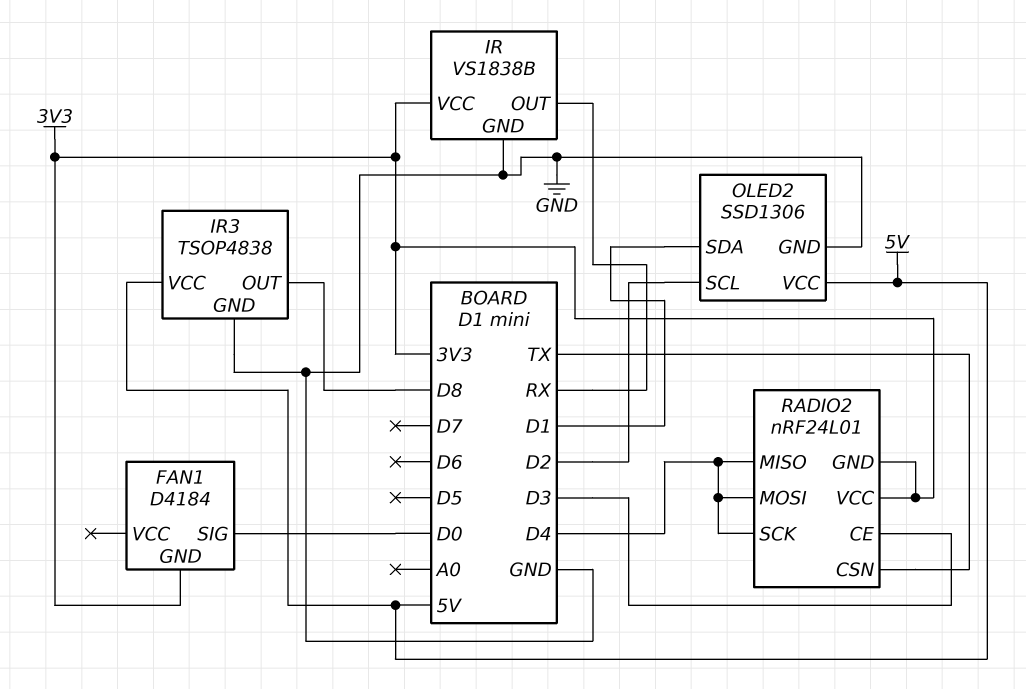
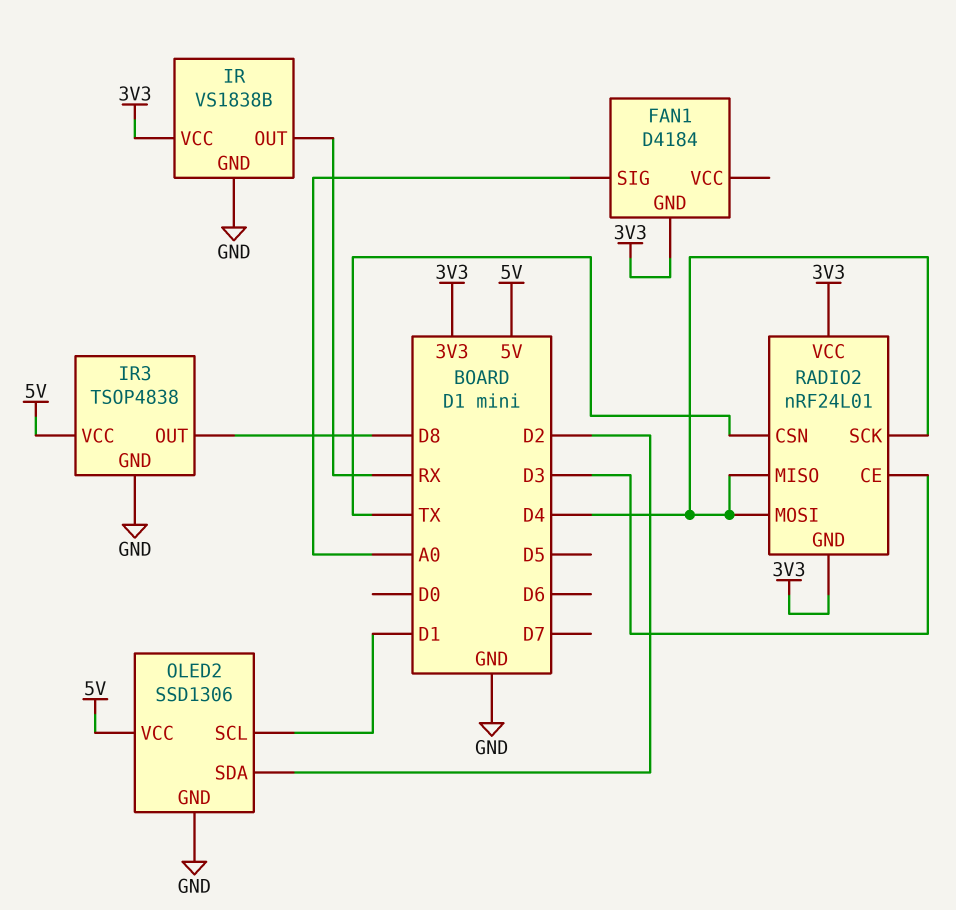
FAN1 pin SIG: D0 -> A0
OLED2 pin SCL: D2 -> D1
OLED2 pin SDA: D1 -> D2

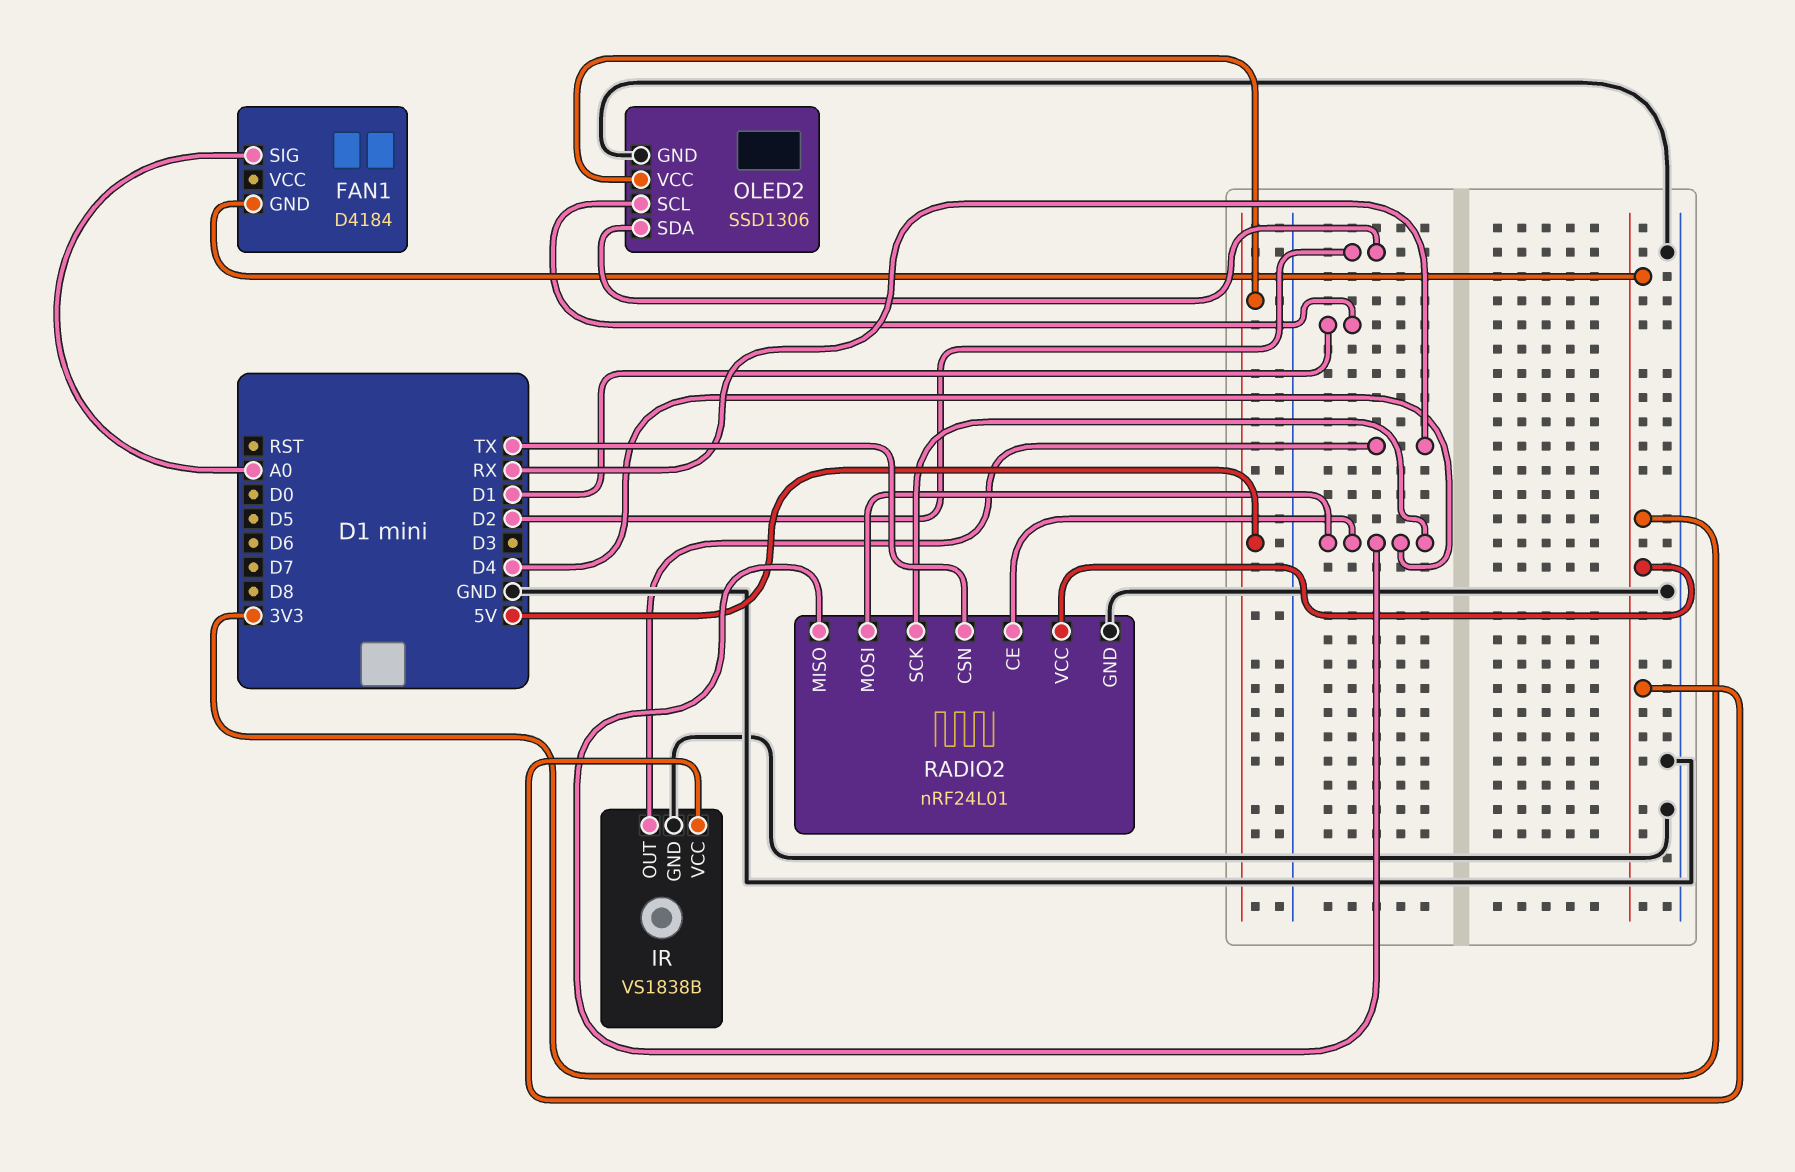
IR3: TSOP4838 -> none
IR3 pin GND: GND -> none
IR3 pin OUT: D8 -> none
IR3 pin VCC: 5V -> none
RADIO2 pin CE: D3 -> D4
RADIO2 pin GND: 3V3 -> GND

